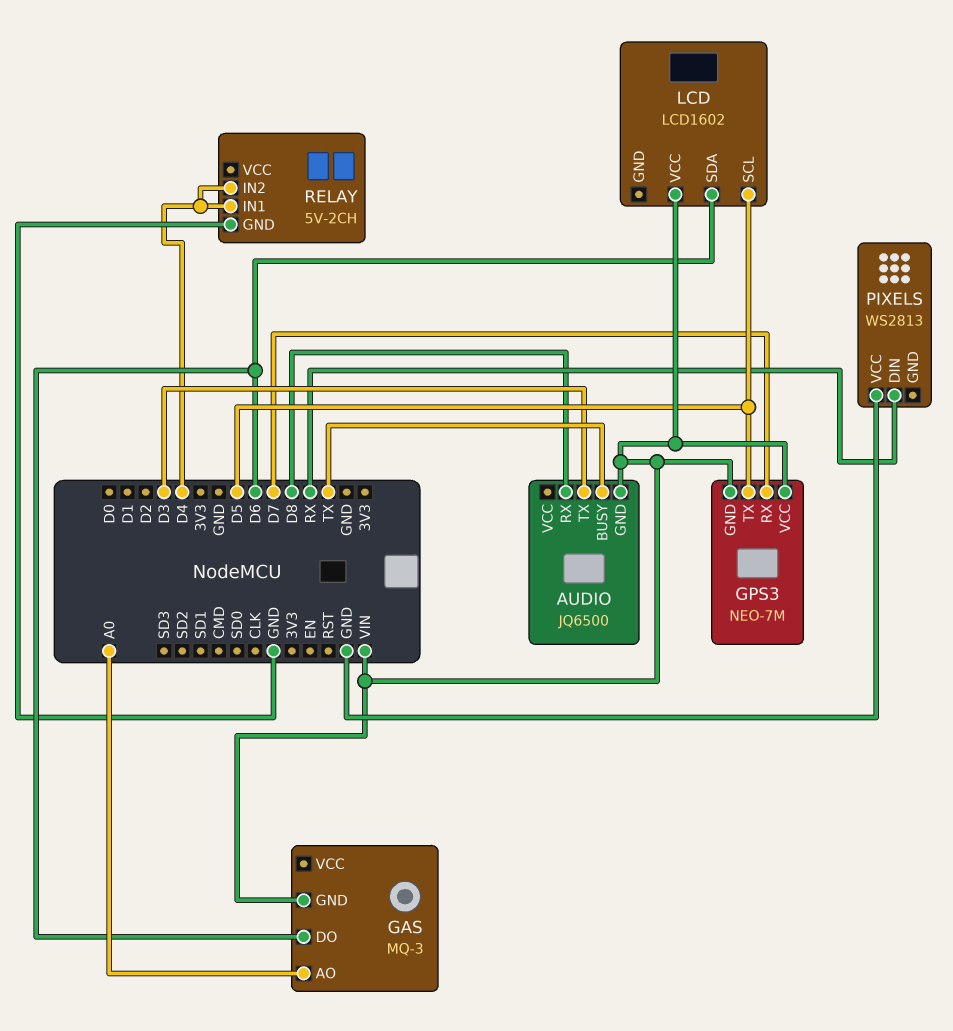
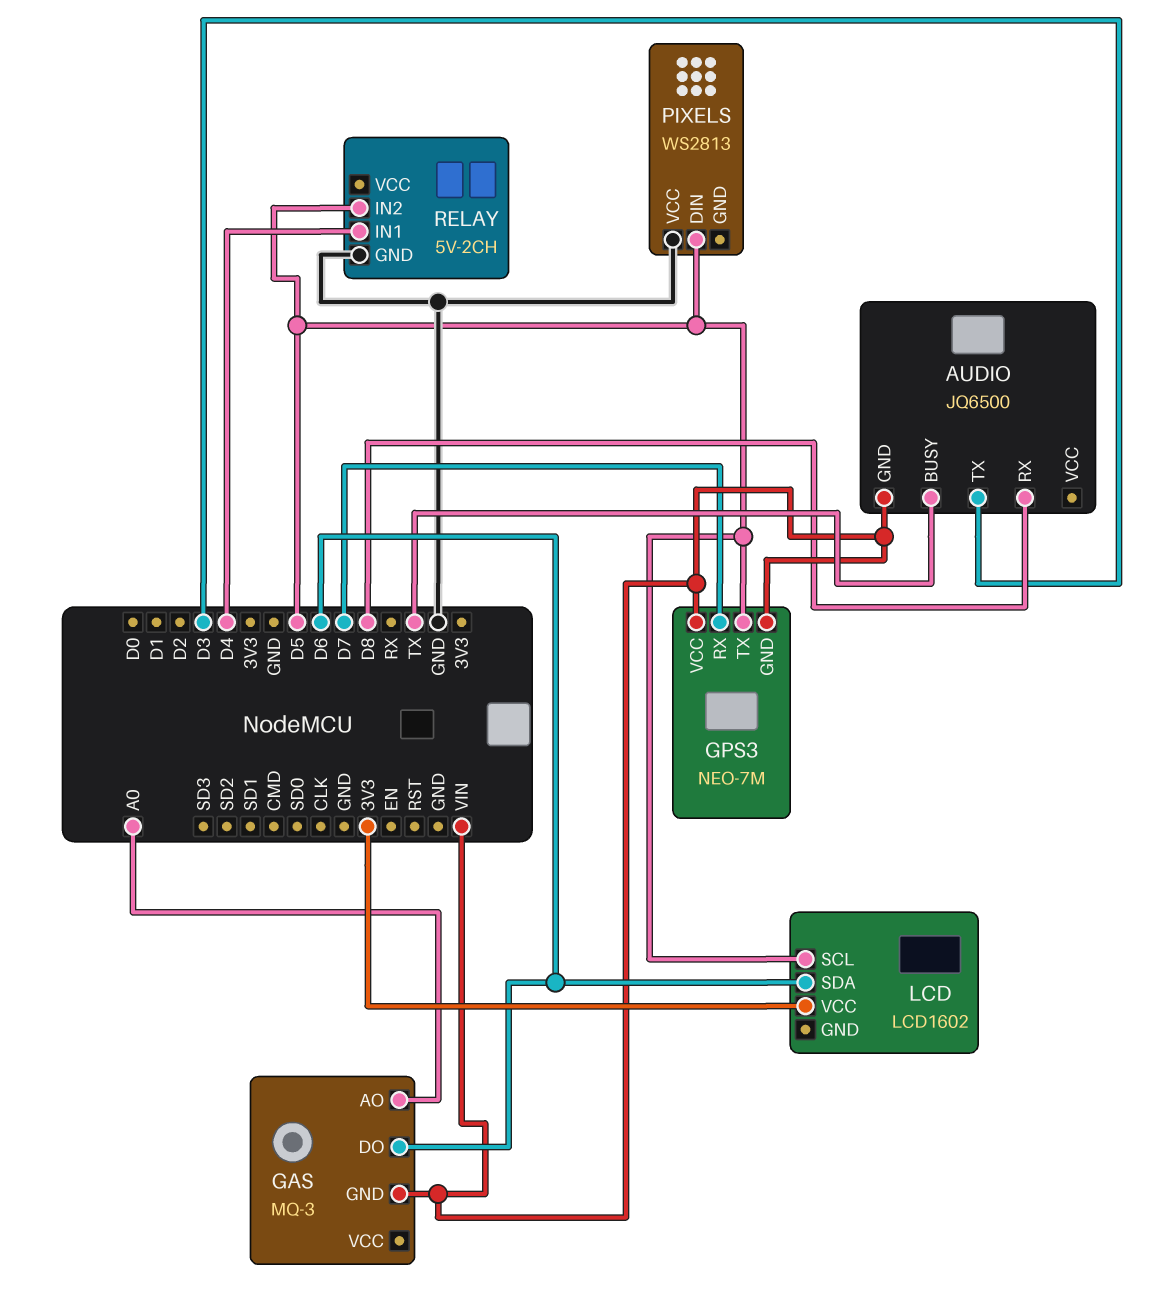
LCD pin VCC: VIN -> 3V3
PIXELS pin DIN: RX -> D5
RELAY pin IN2: D4 -> D5

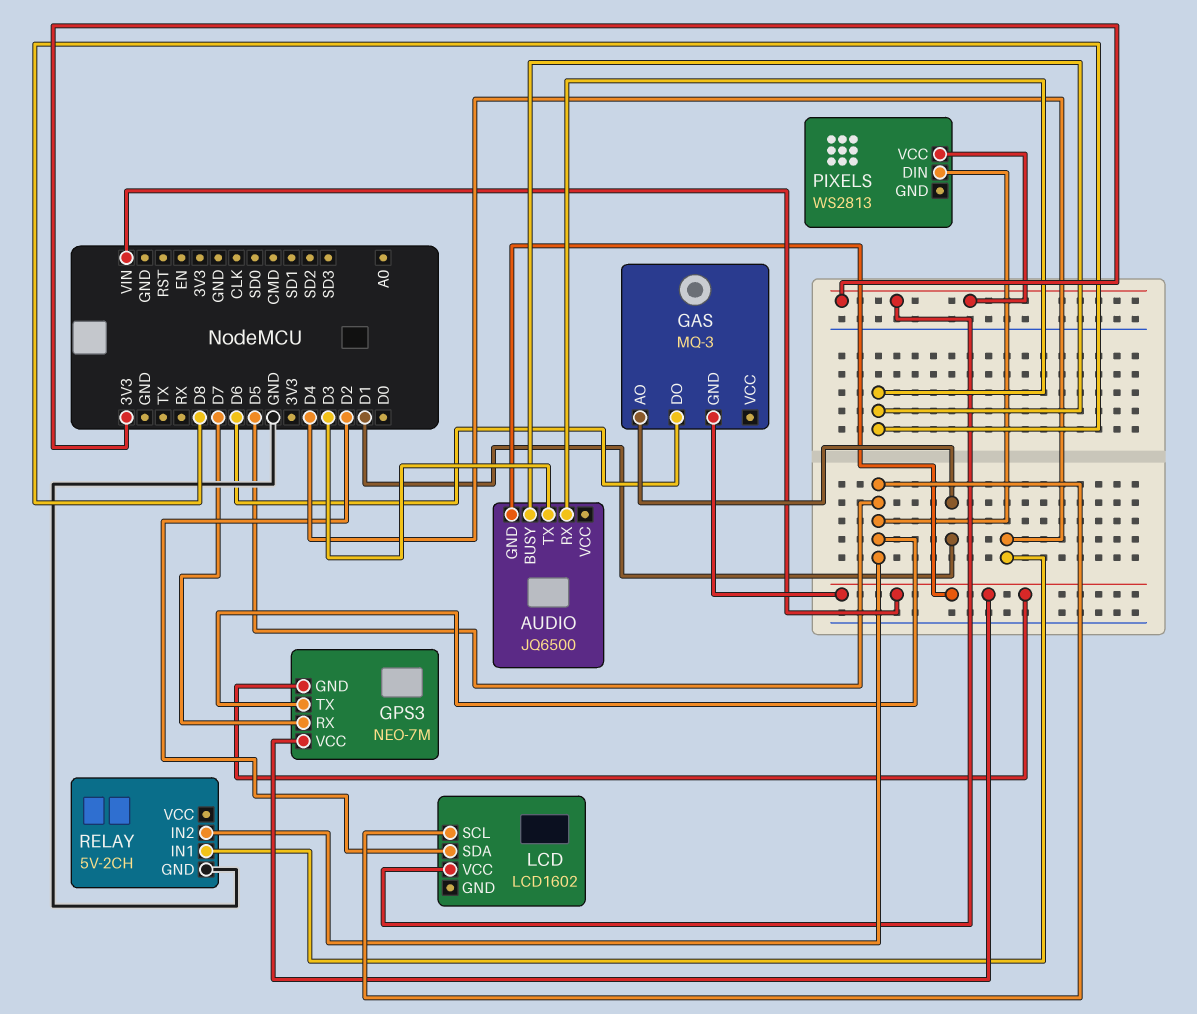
AUDIO pin BUSY: TX -> D8
GAS pin AO: A0 -> D1
LCD pin SDA: D6 -> D2
PIXELS pin VCC: GND -> 3V3

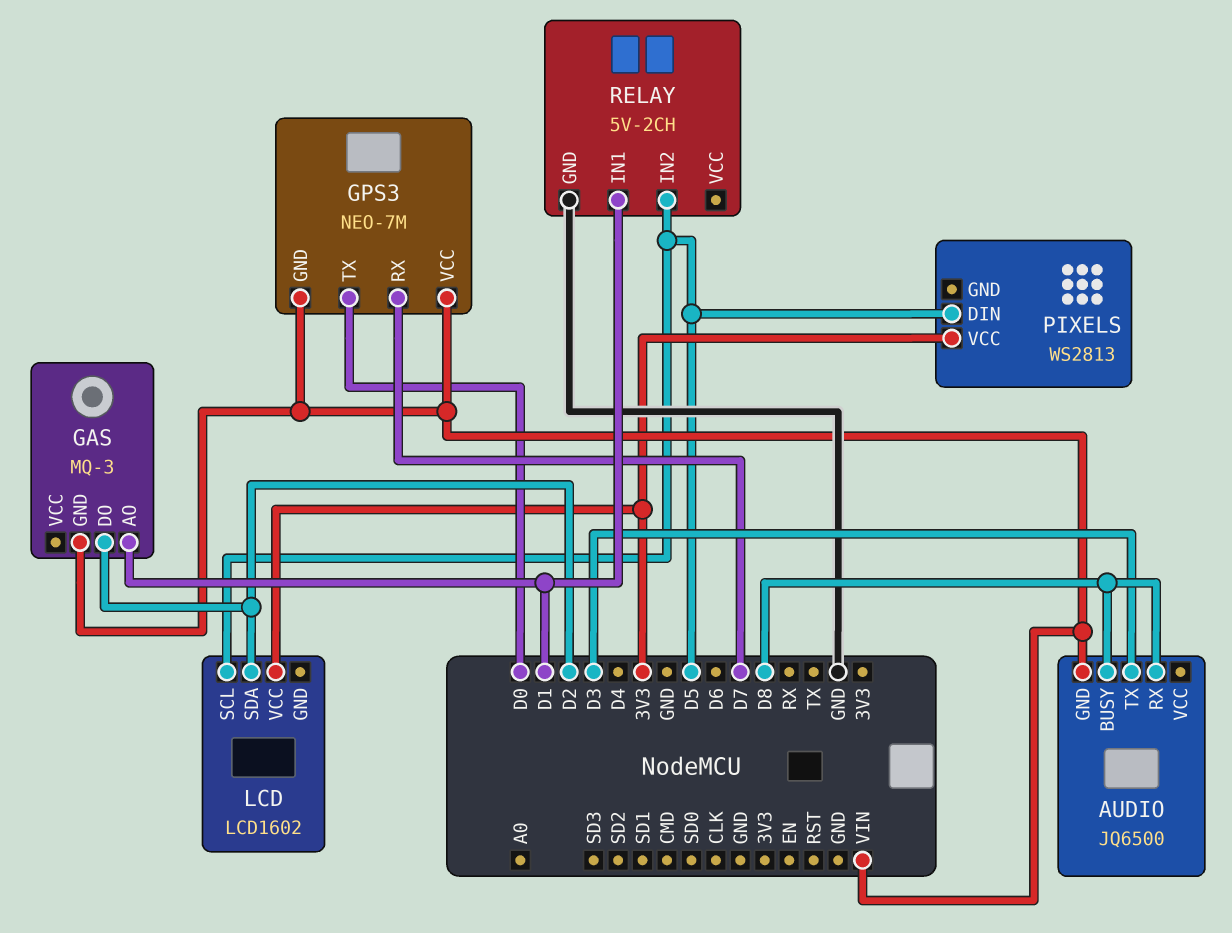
GAS pin DO: D6 -> D2
GPS3 pin TX: D5 -> D0
RELAY pin IN1: D4 -> D1

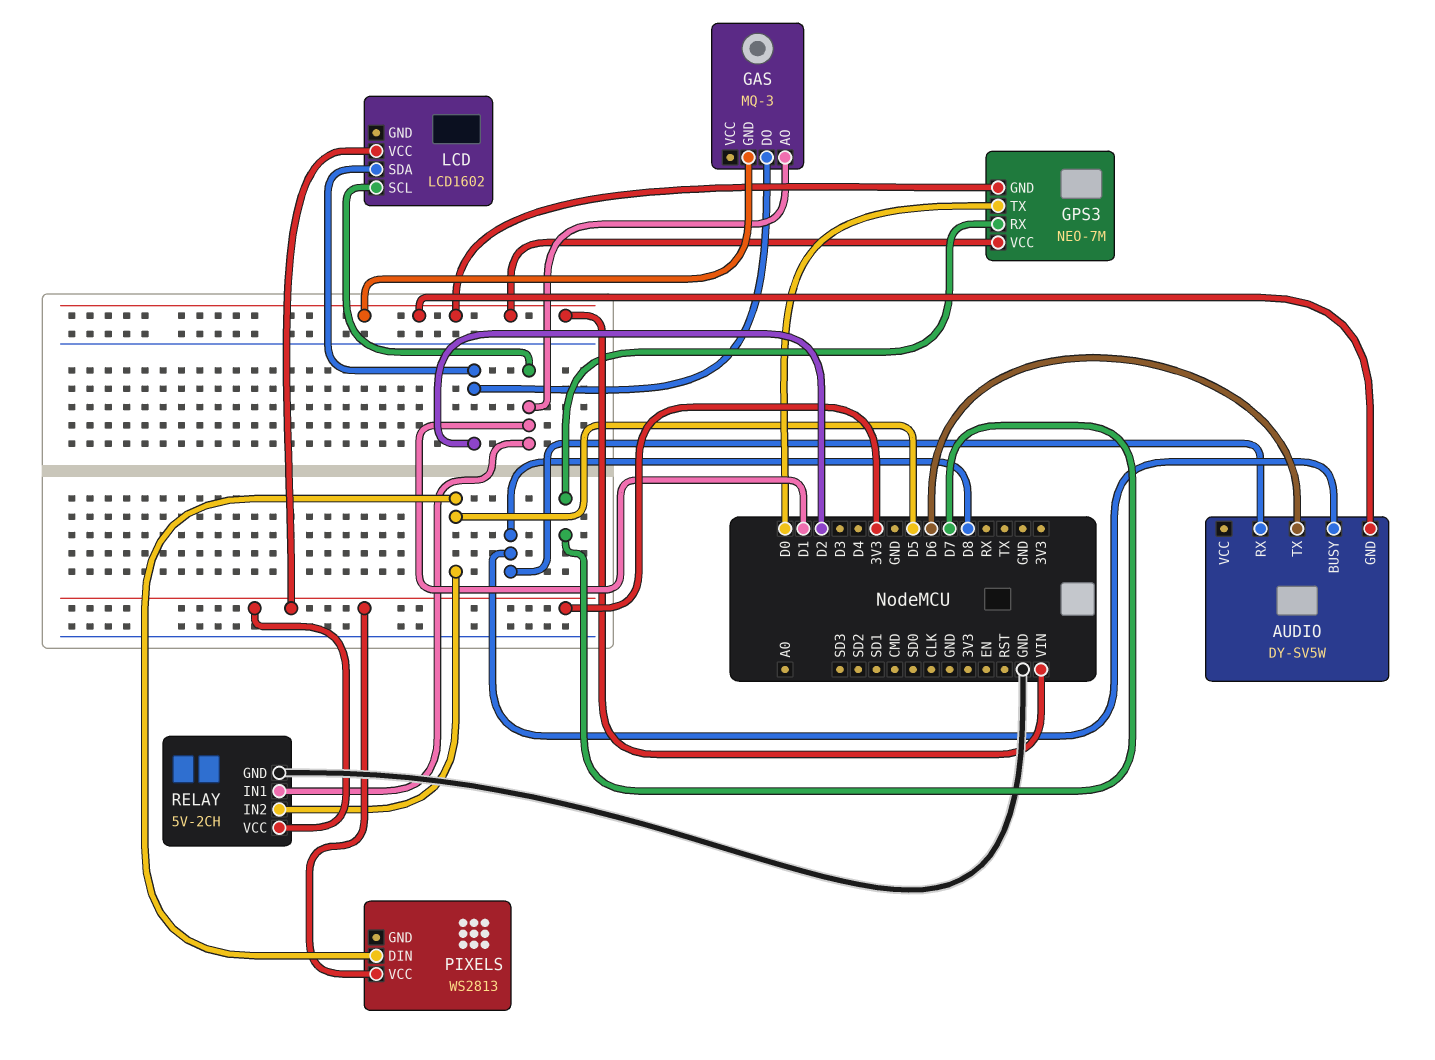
AUDIO: JQ6500 -> DY-SV5W
AUDIO pin TX: D3 -> D6
LCD pin SCL: D5 -> D1
RELAY pin VCC: none -> 3V3

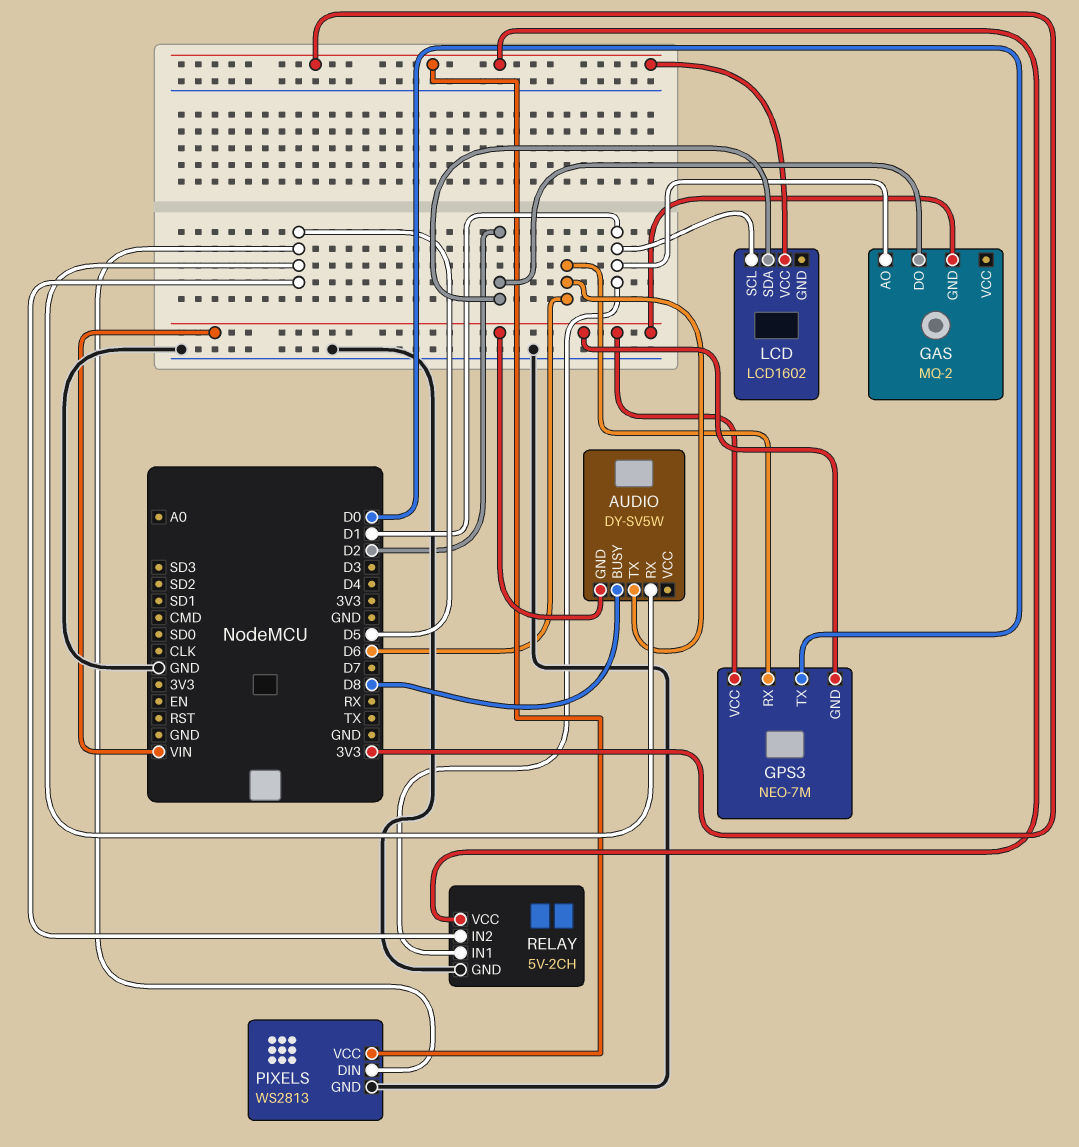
AUDIO pin RX: D8 -> D5
GAS: MQ-3 -> MQ-2
GPS3 pin RX: D7 -> D6
PIXELS pin GND: none -> GND

